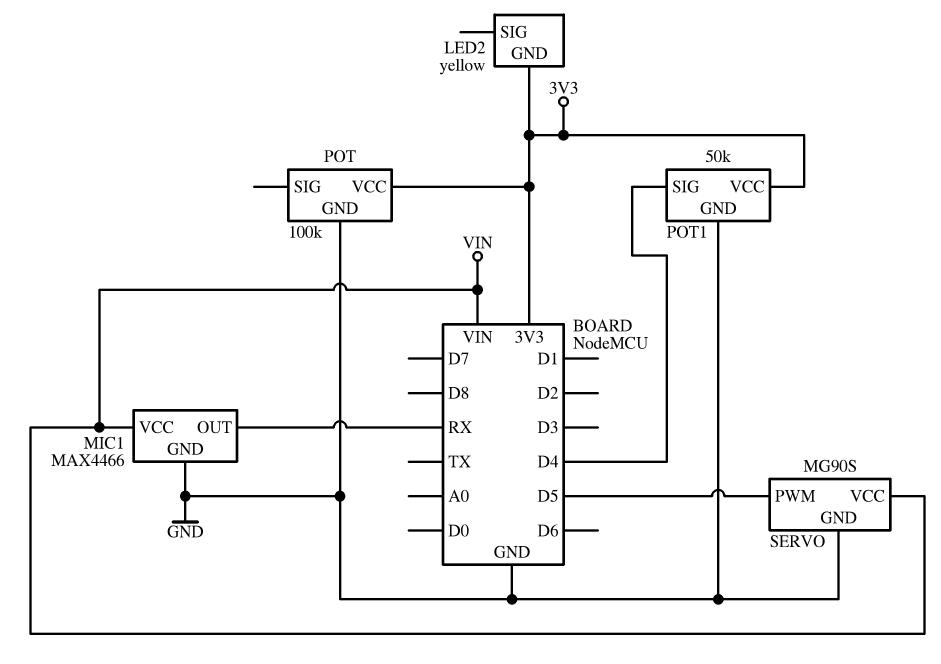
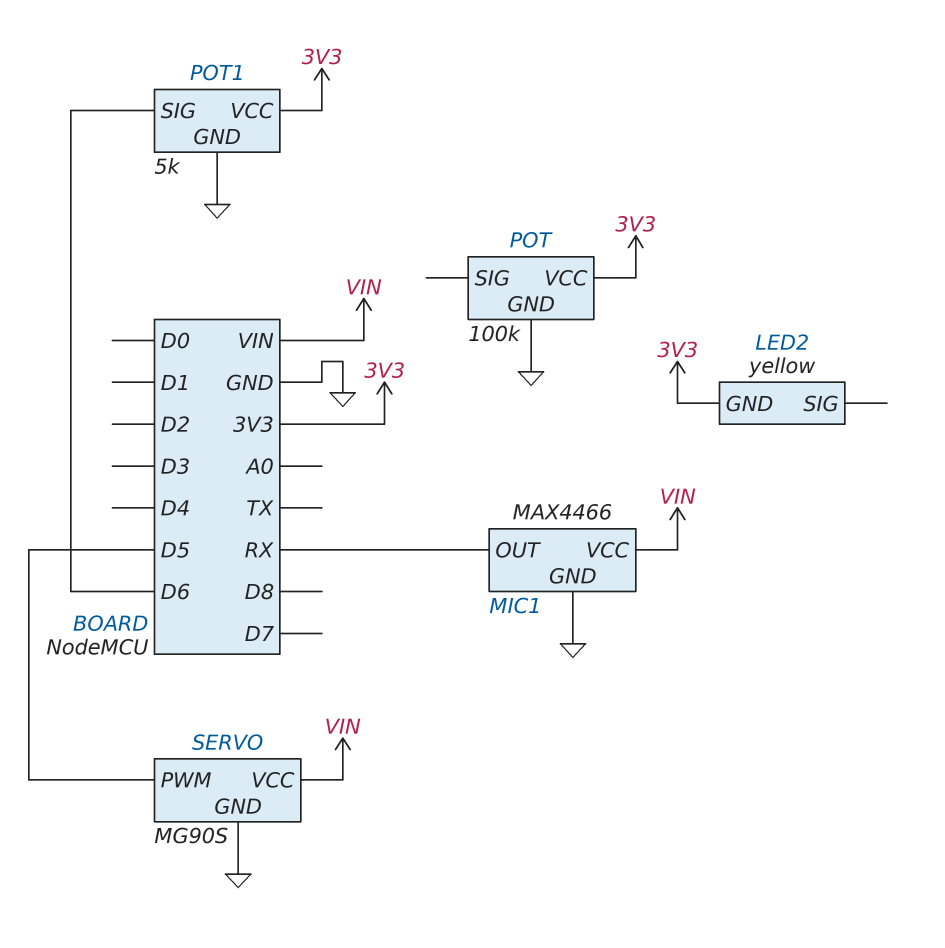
POT1: 50k -> 5k
POT1 pin SIG: D4 -> D6

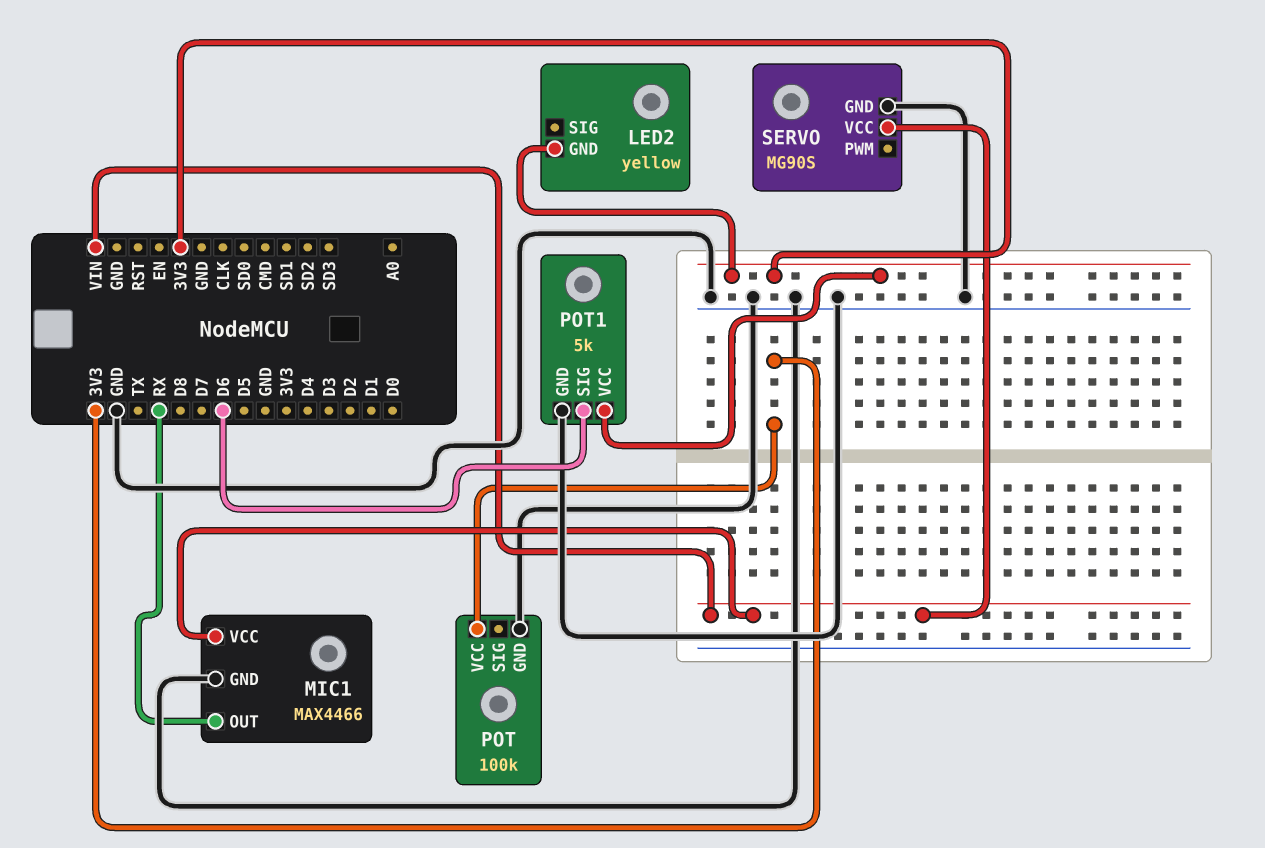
SERVO pin PWM: D5 -> none

